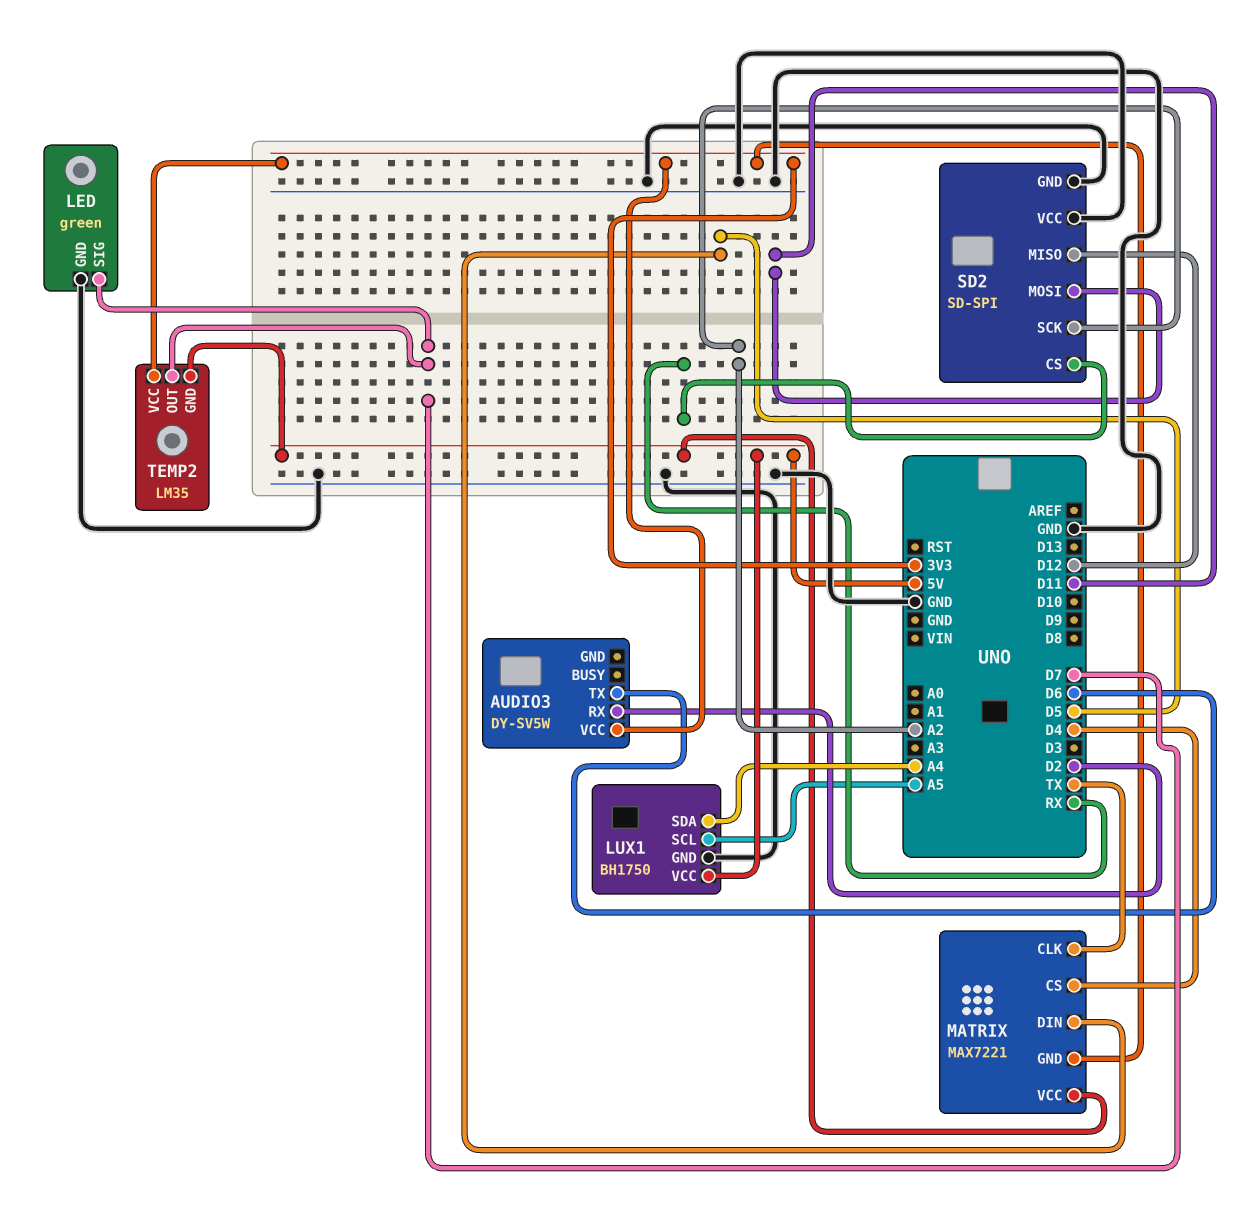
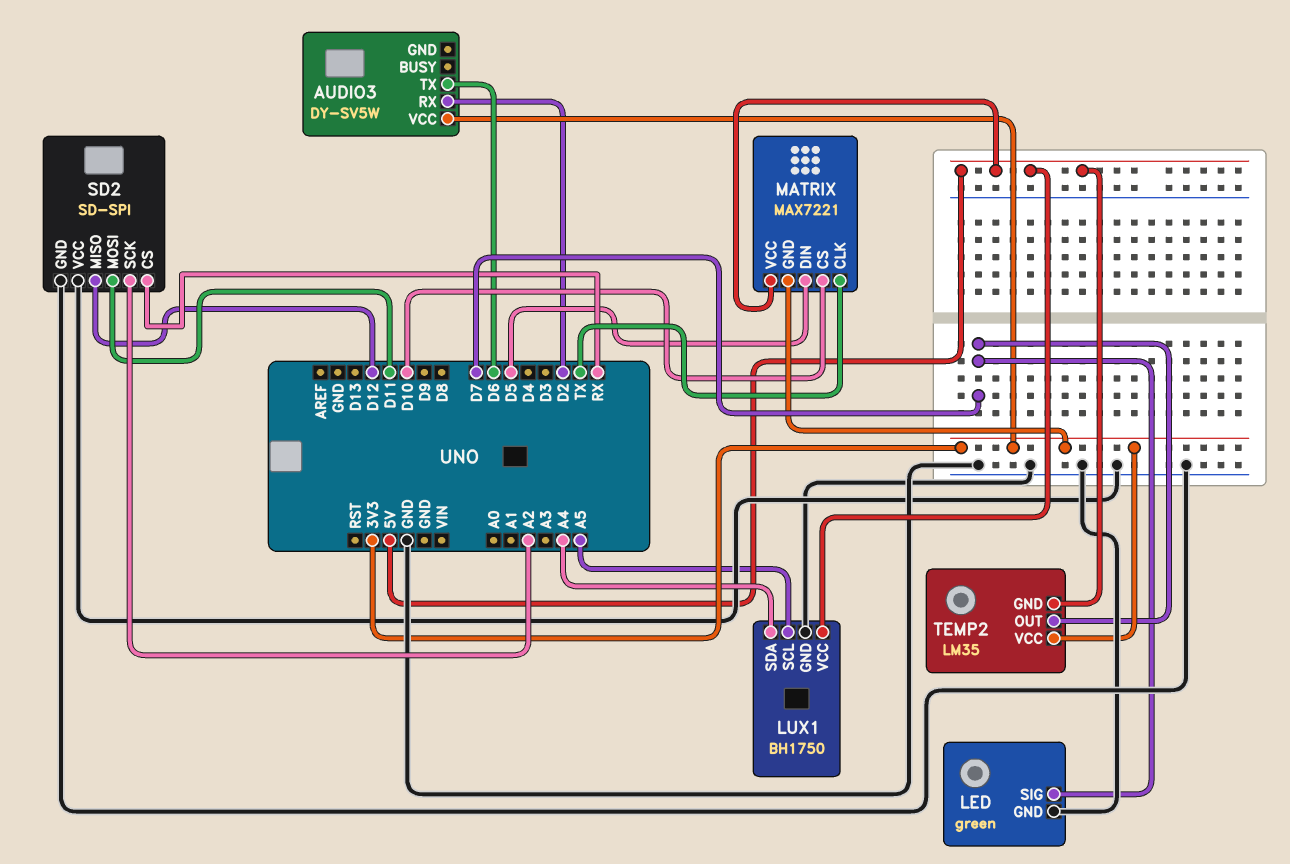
MATRIX pin CS: D4 -> D10

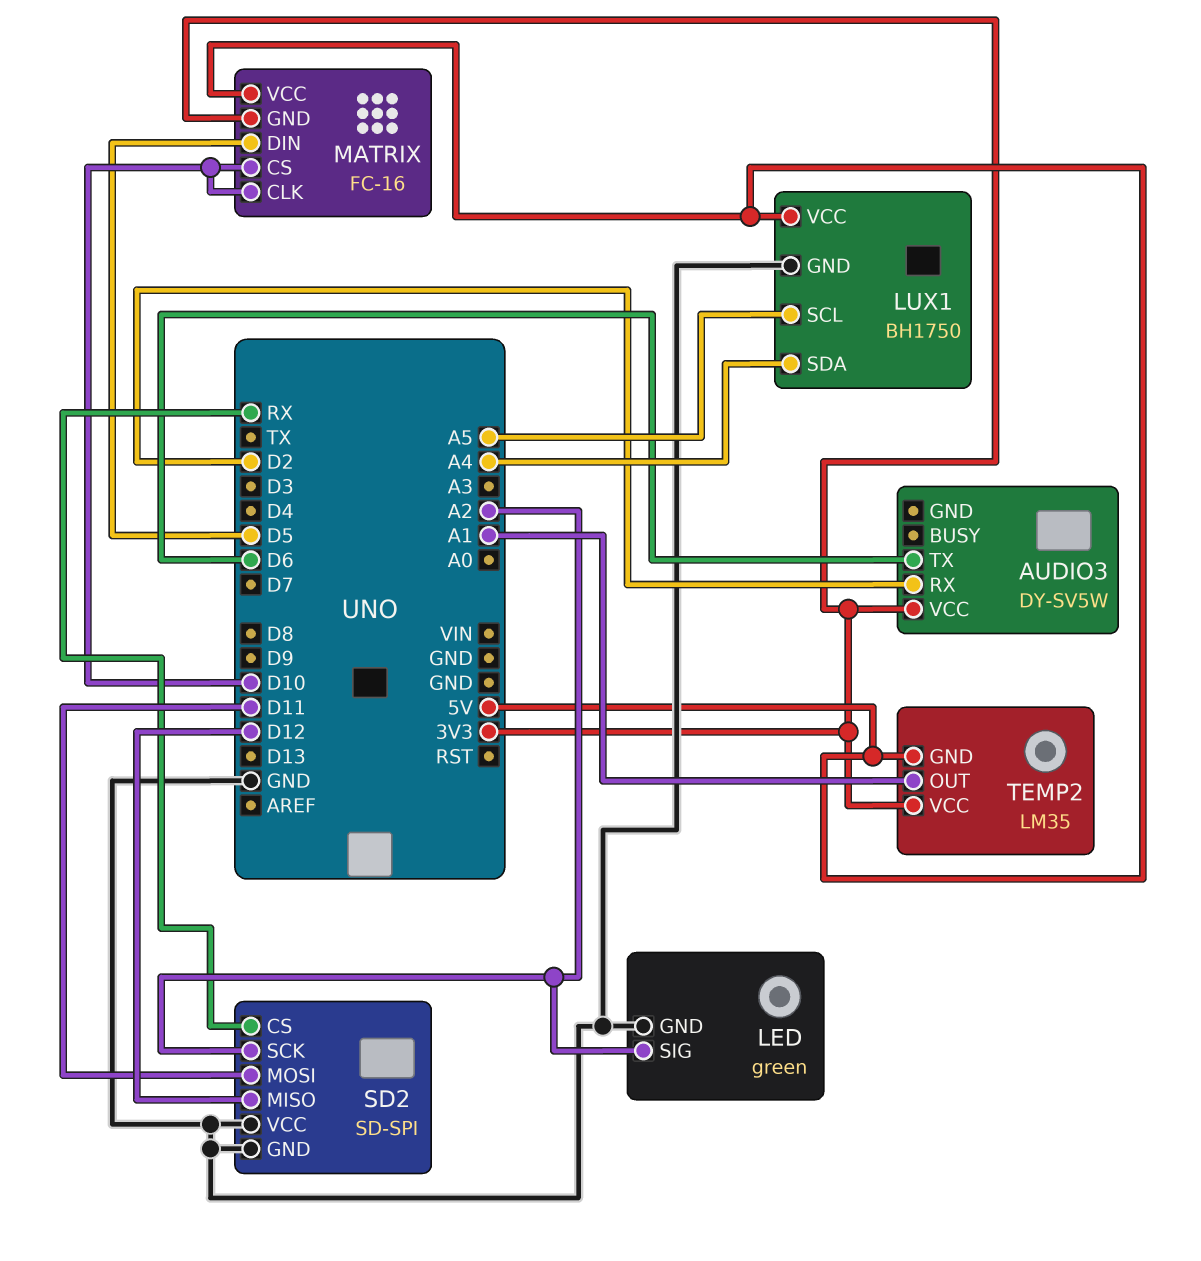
LED pin SIG: D7 -> A2
MATRIX: MAX7221 -> FC-16
MATRIX pin CLK: TX -> D10
TEMP2 pin OUT: D7 -> A1

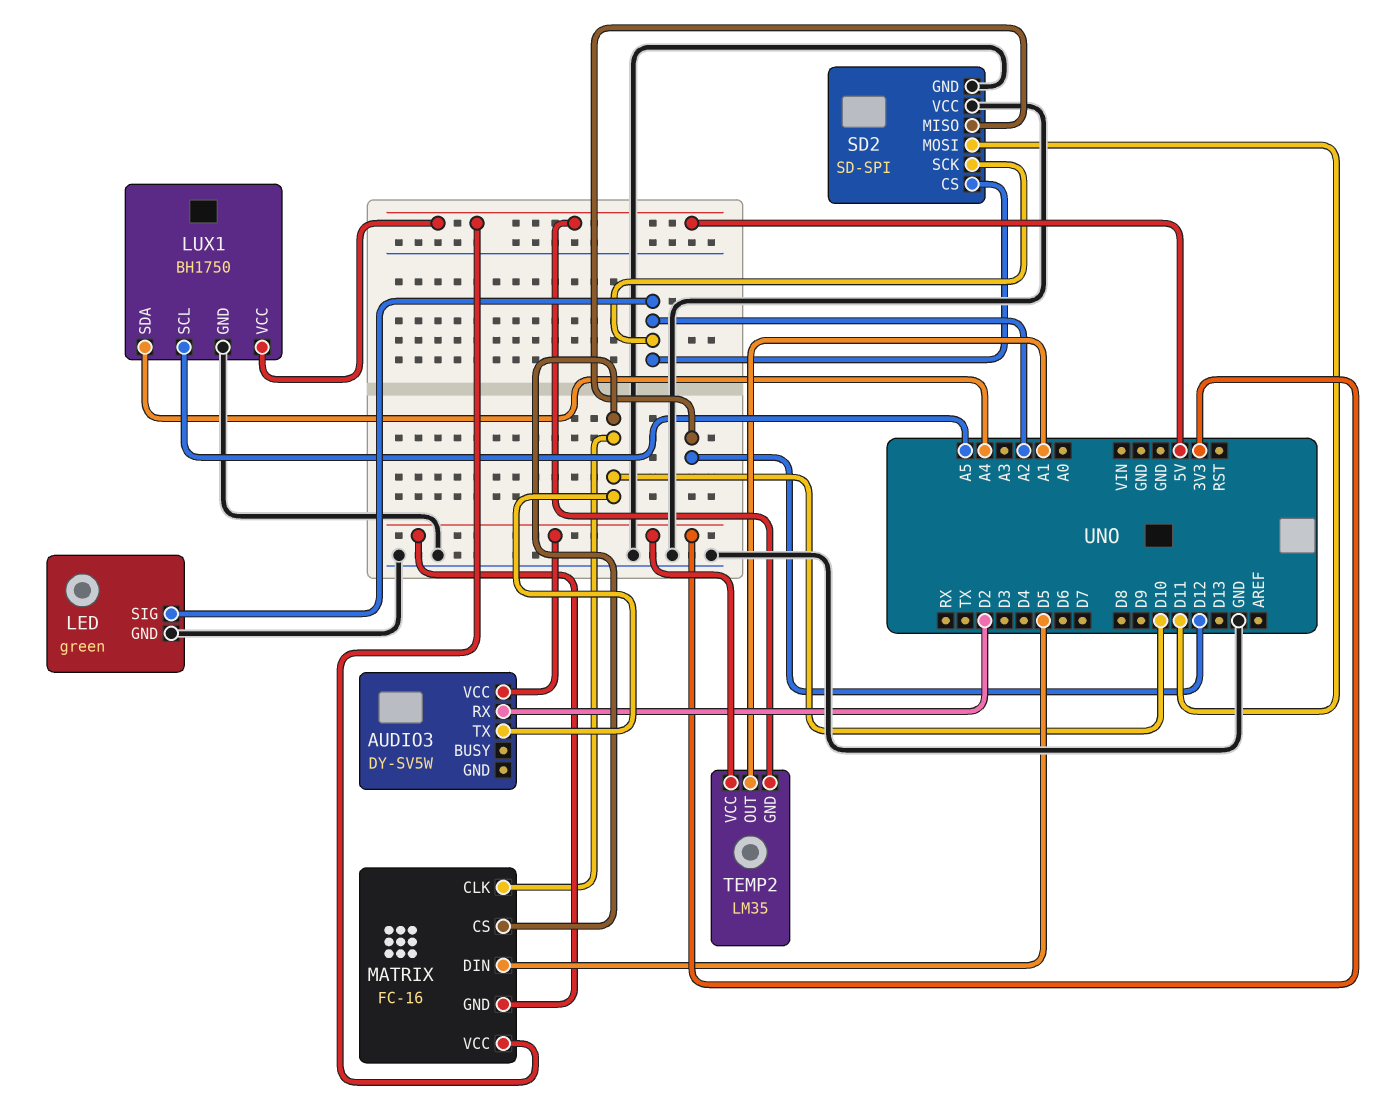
AUDIO3 pin TX: D6 -> D10
SD2 pin CS: RX -> A2

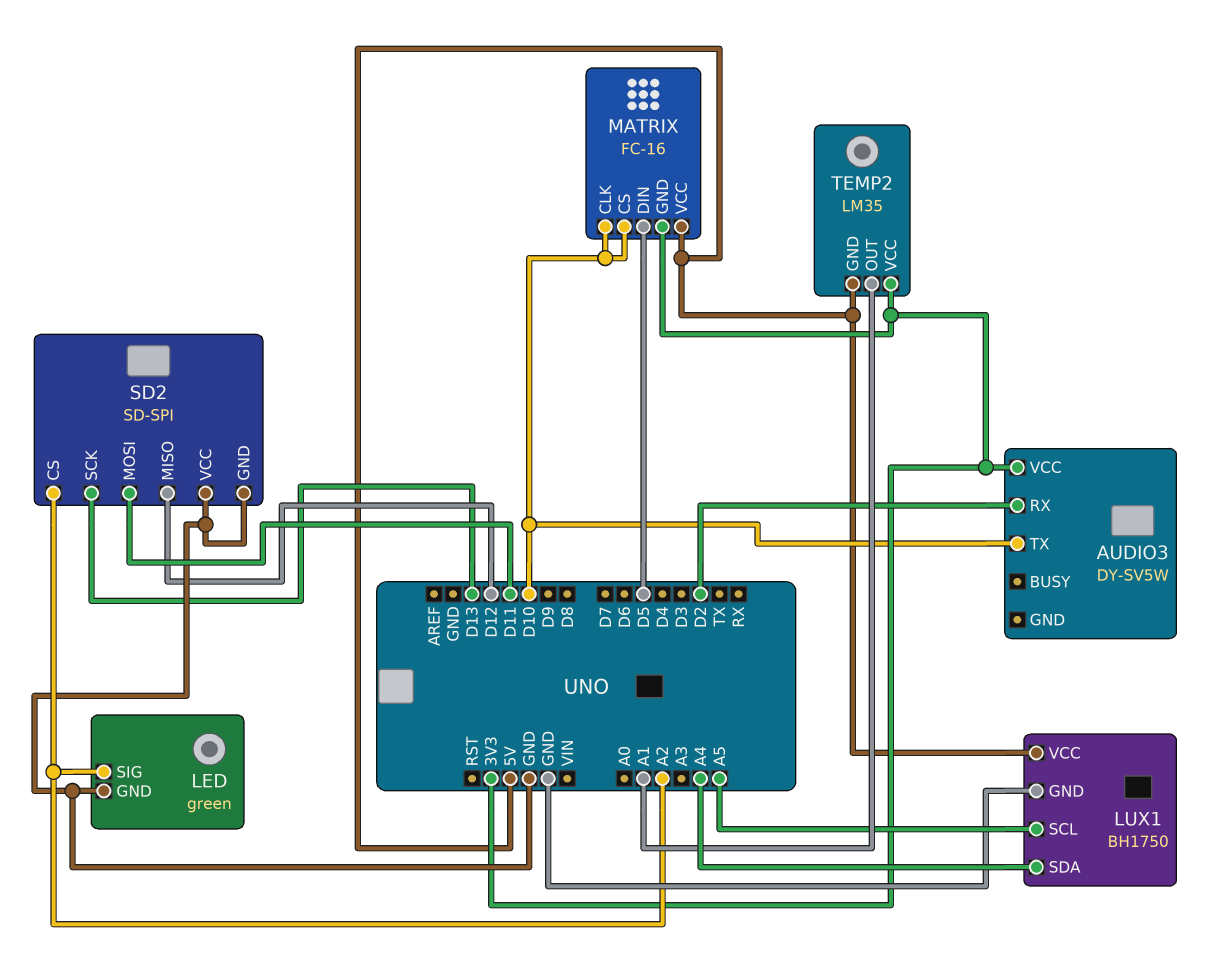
SD2 pin SCK: A2 -> D13

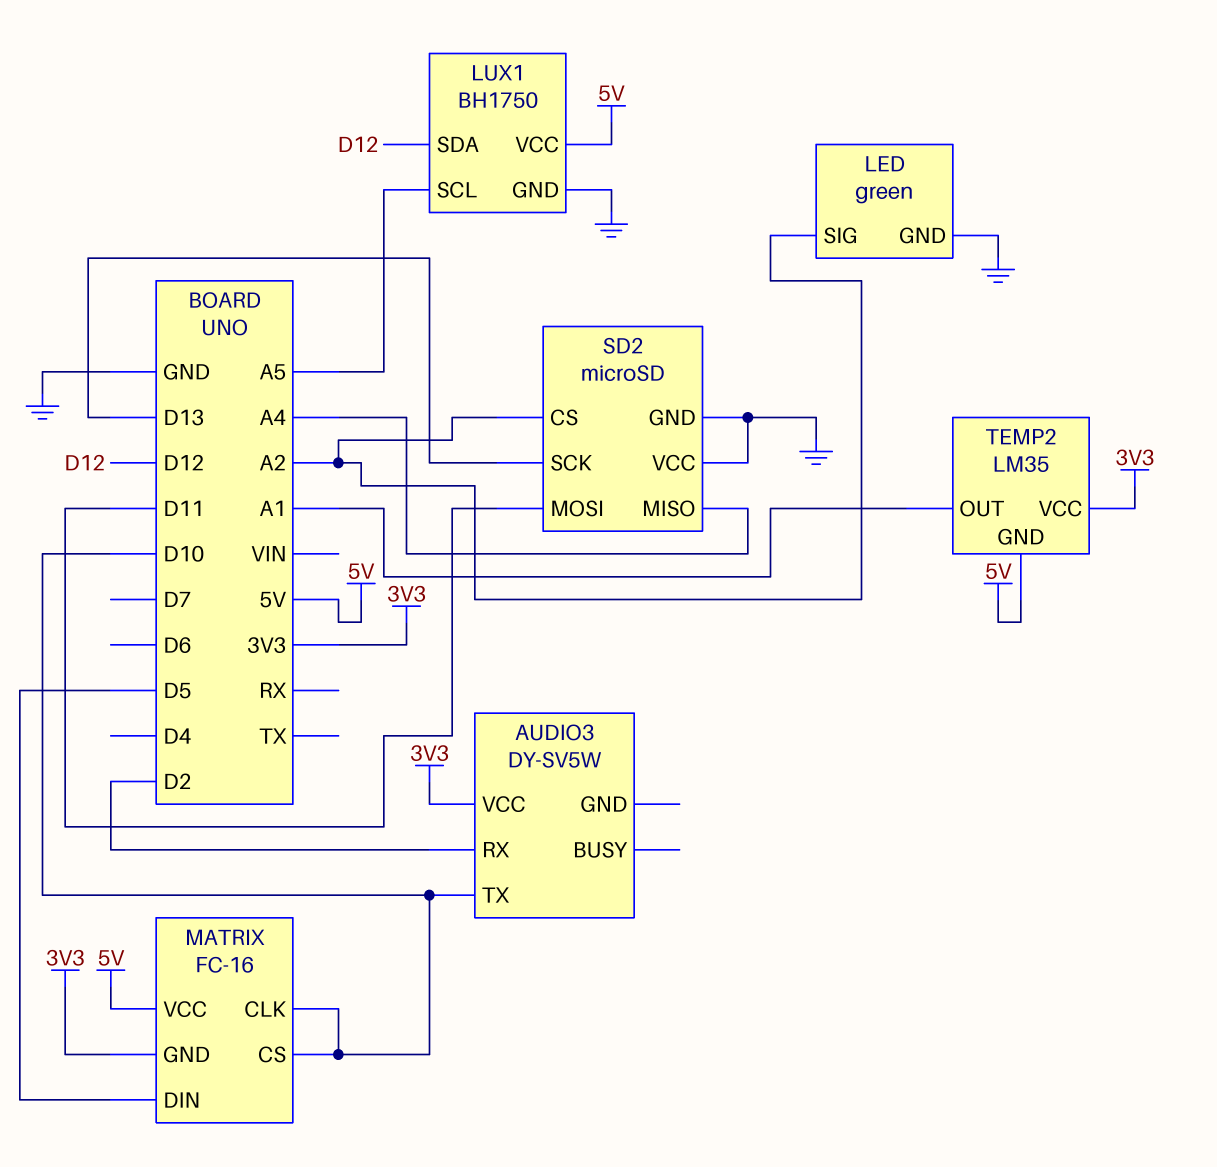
LUX1 pin SDA: A4 -> D12
SD2: SD-SPI -> microSD
SD2 pin MISO: D12 -> A4

